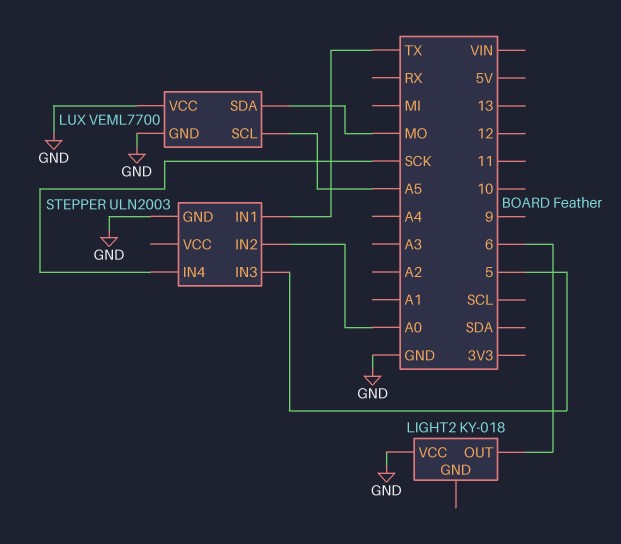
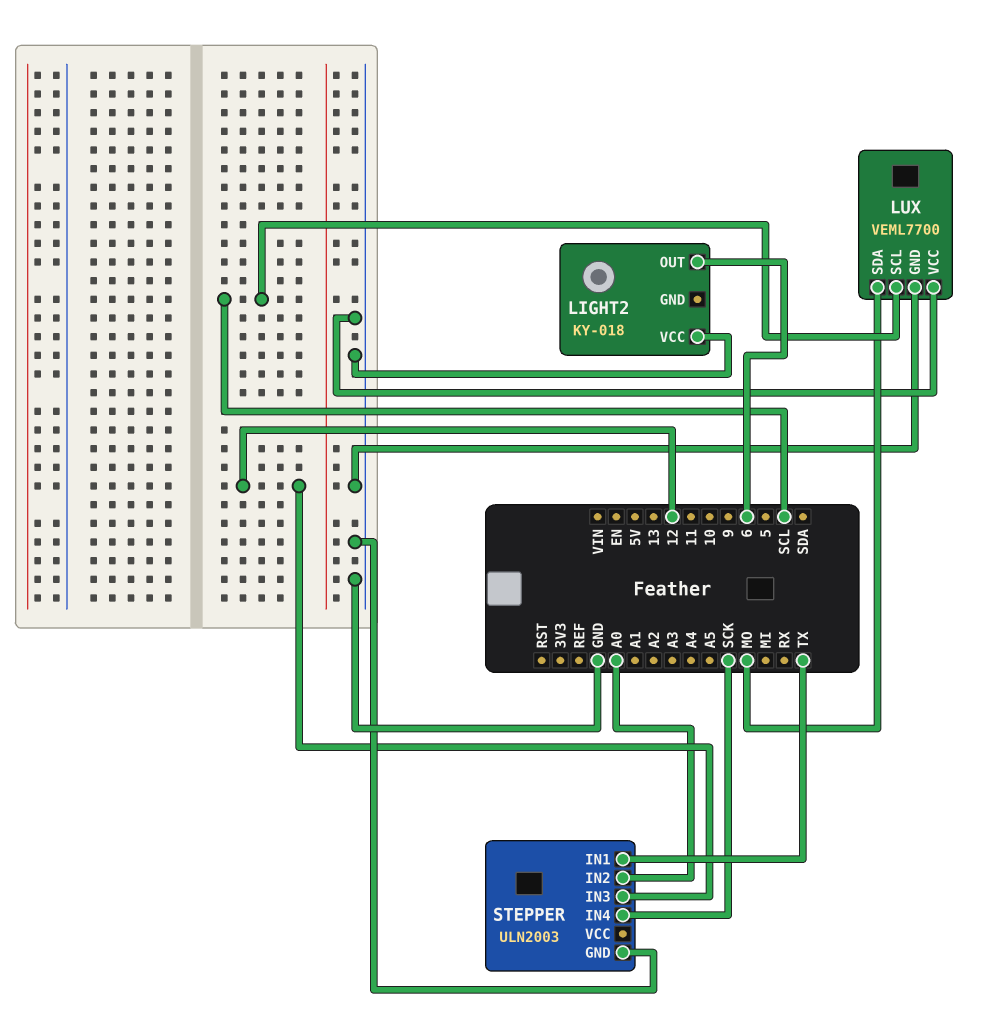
LUX pin SCL: A5 -> SCL
STEPPER pin IN3: 5 -> 12

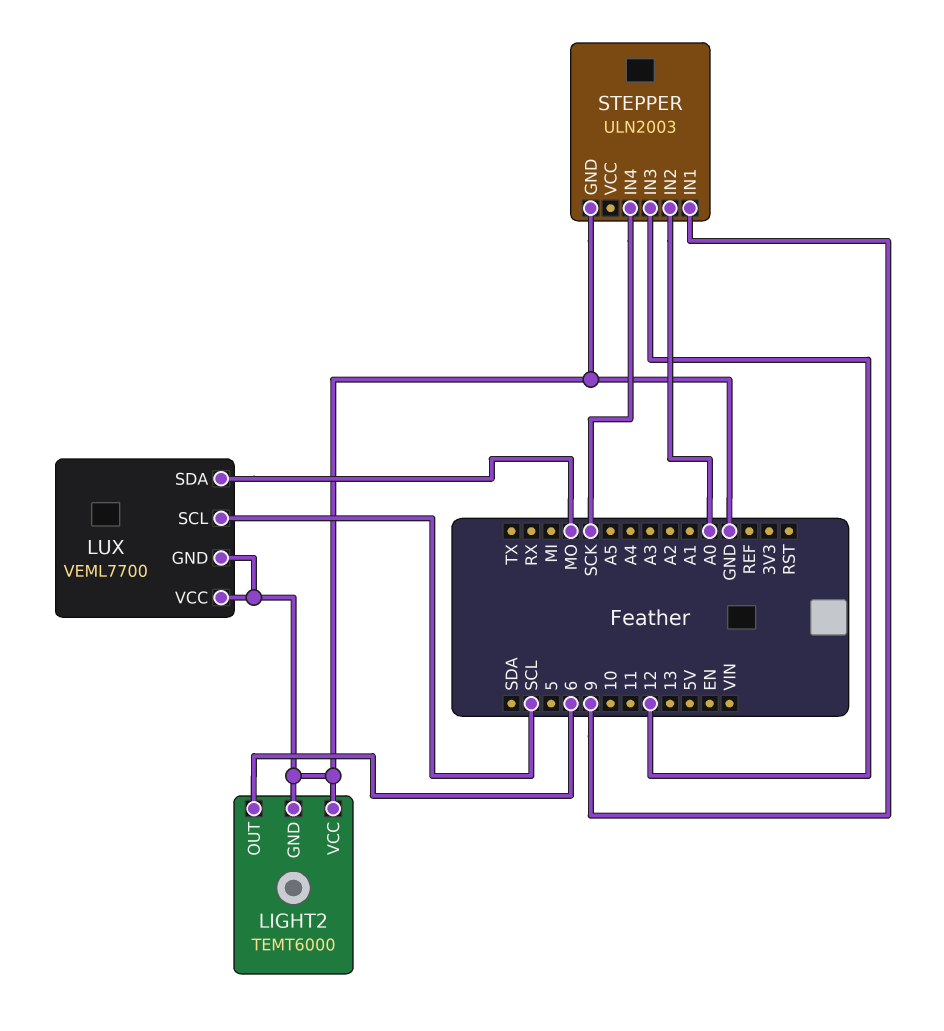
LIGHT2: KY-018 -> TEMT6000
LIGHT2 pin GND: none -> GND
STEPPER pin IN1: TX -> 9

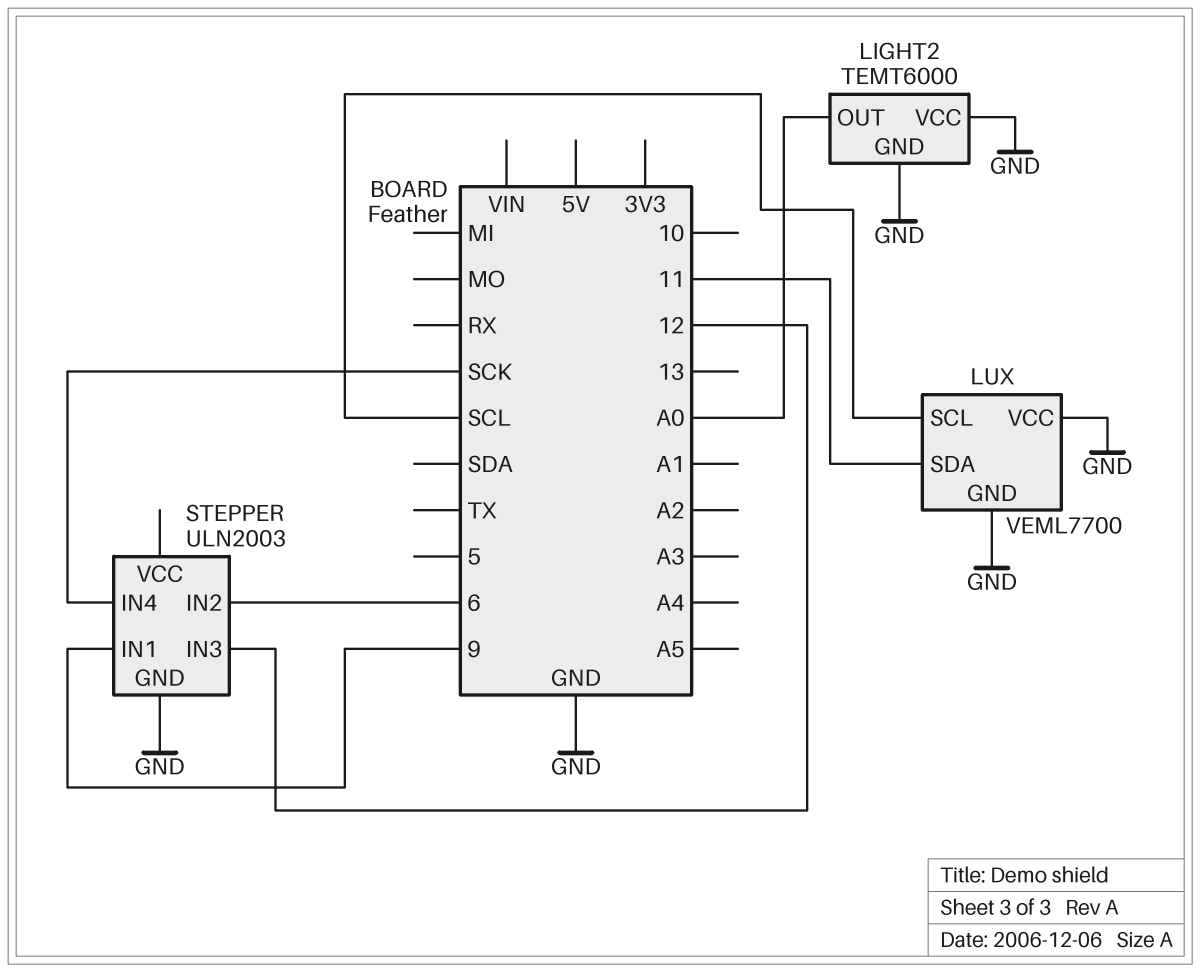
LIGHT2 pin OUT: 6 -> A0
LUX pin SDA: MO -> 11
STEPPER pin IN2: A0 -> 6

